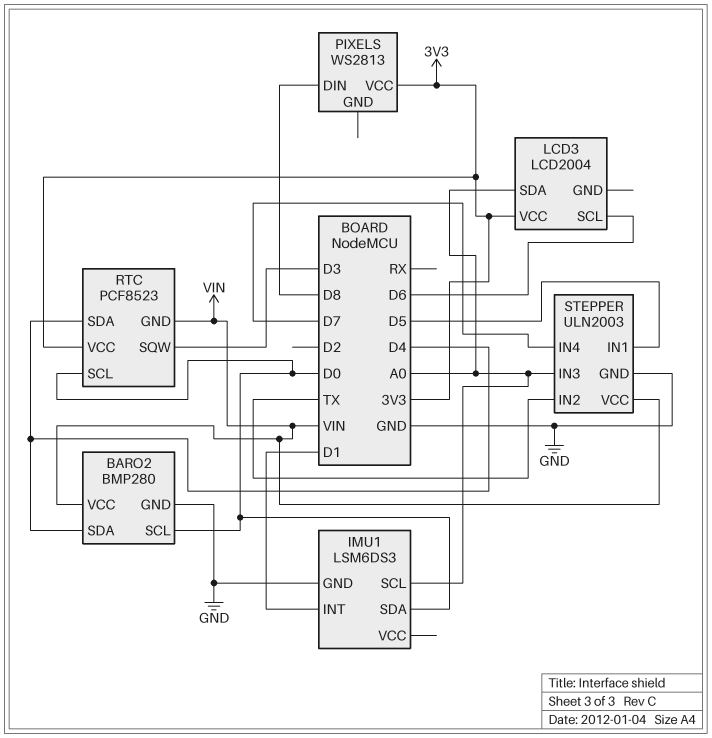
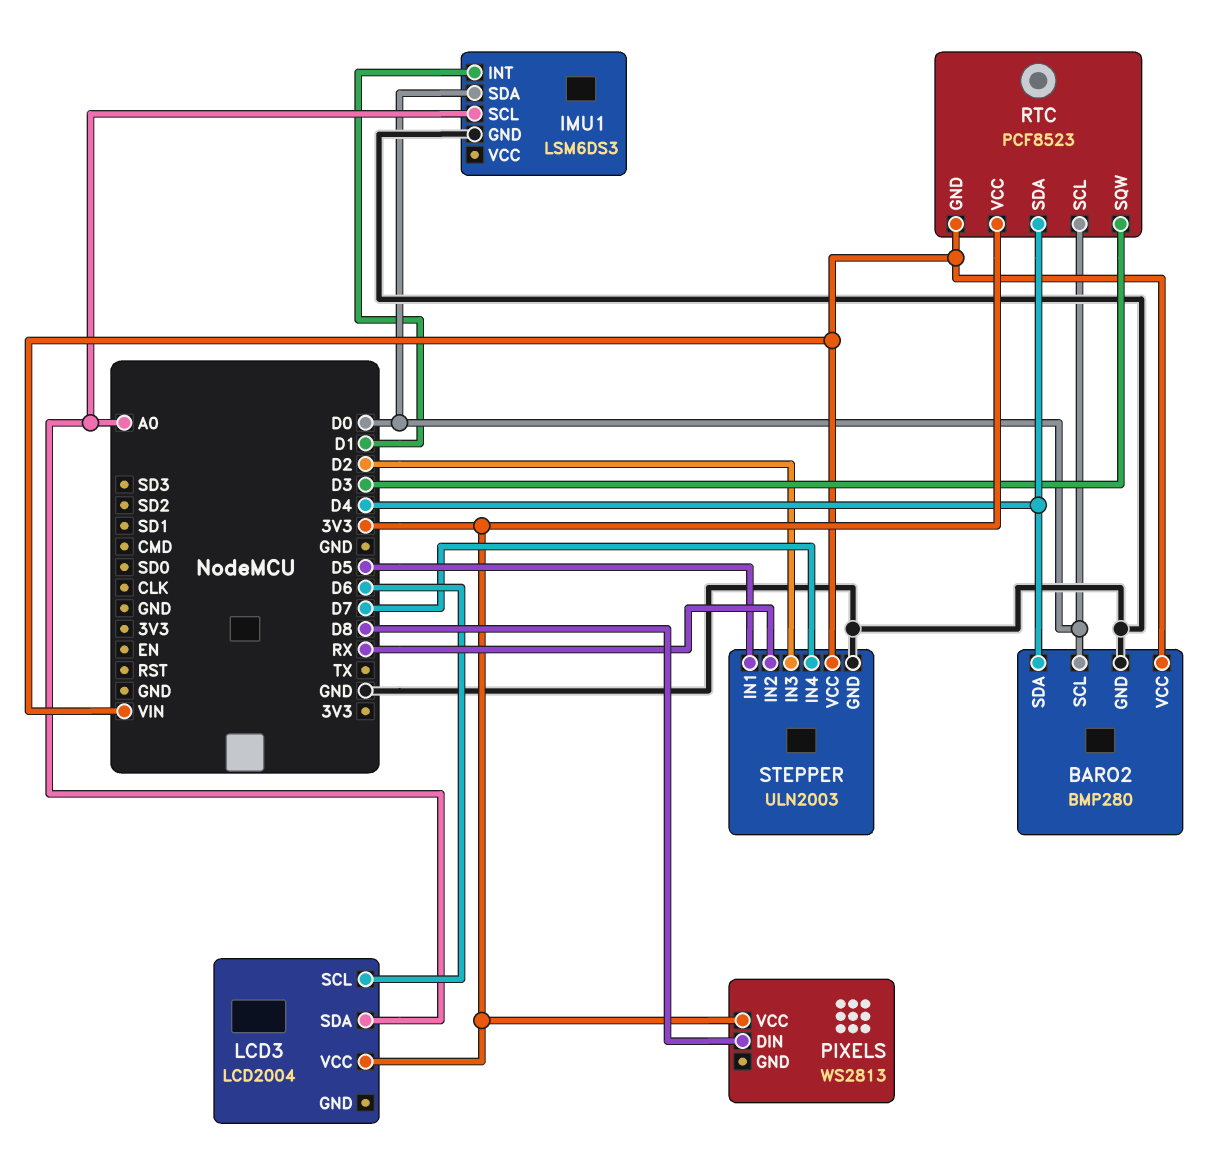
STEPPER pin IN2: TX -> RX
STEPPER pin IN3: A0 -> D2

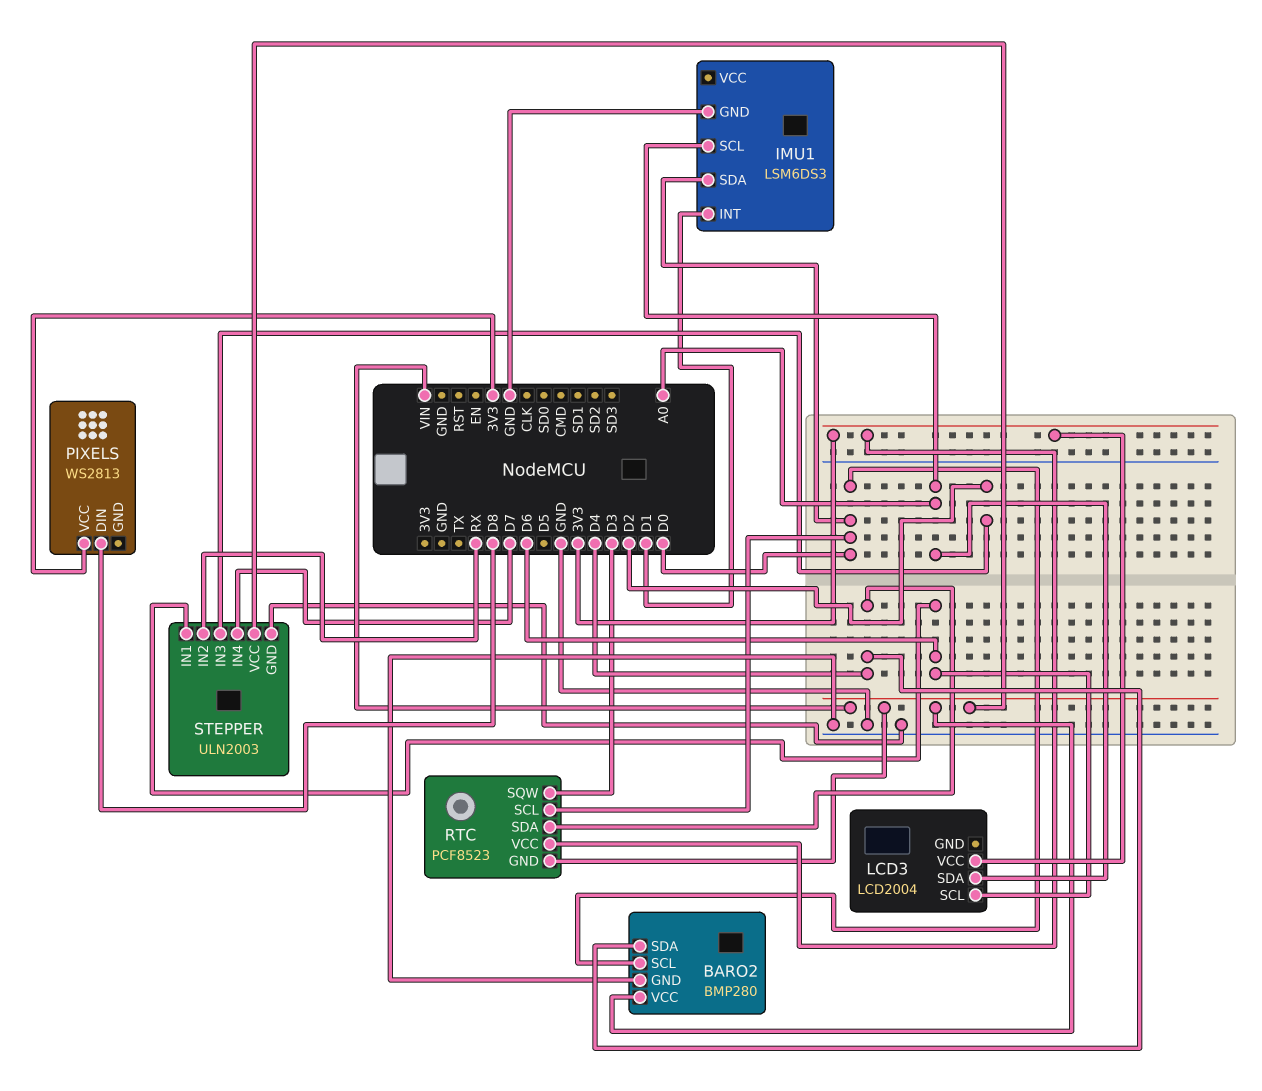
STEPPER pin IN1: D5 -> D6

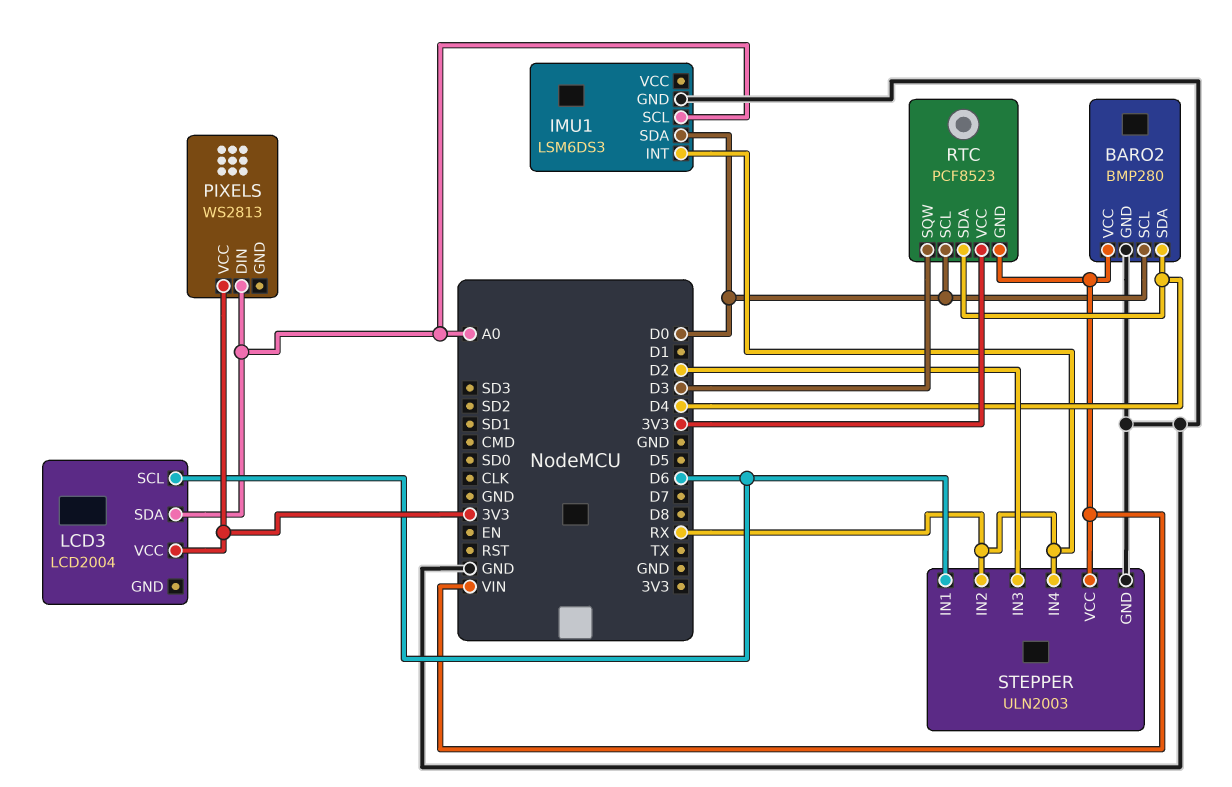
IMU1 pin INT: D1 -> RX
PIXELS pin DIN: D8 -> A0
STEPPER pin IN4: D7 -> RX

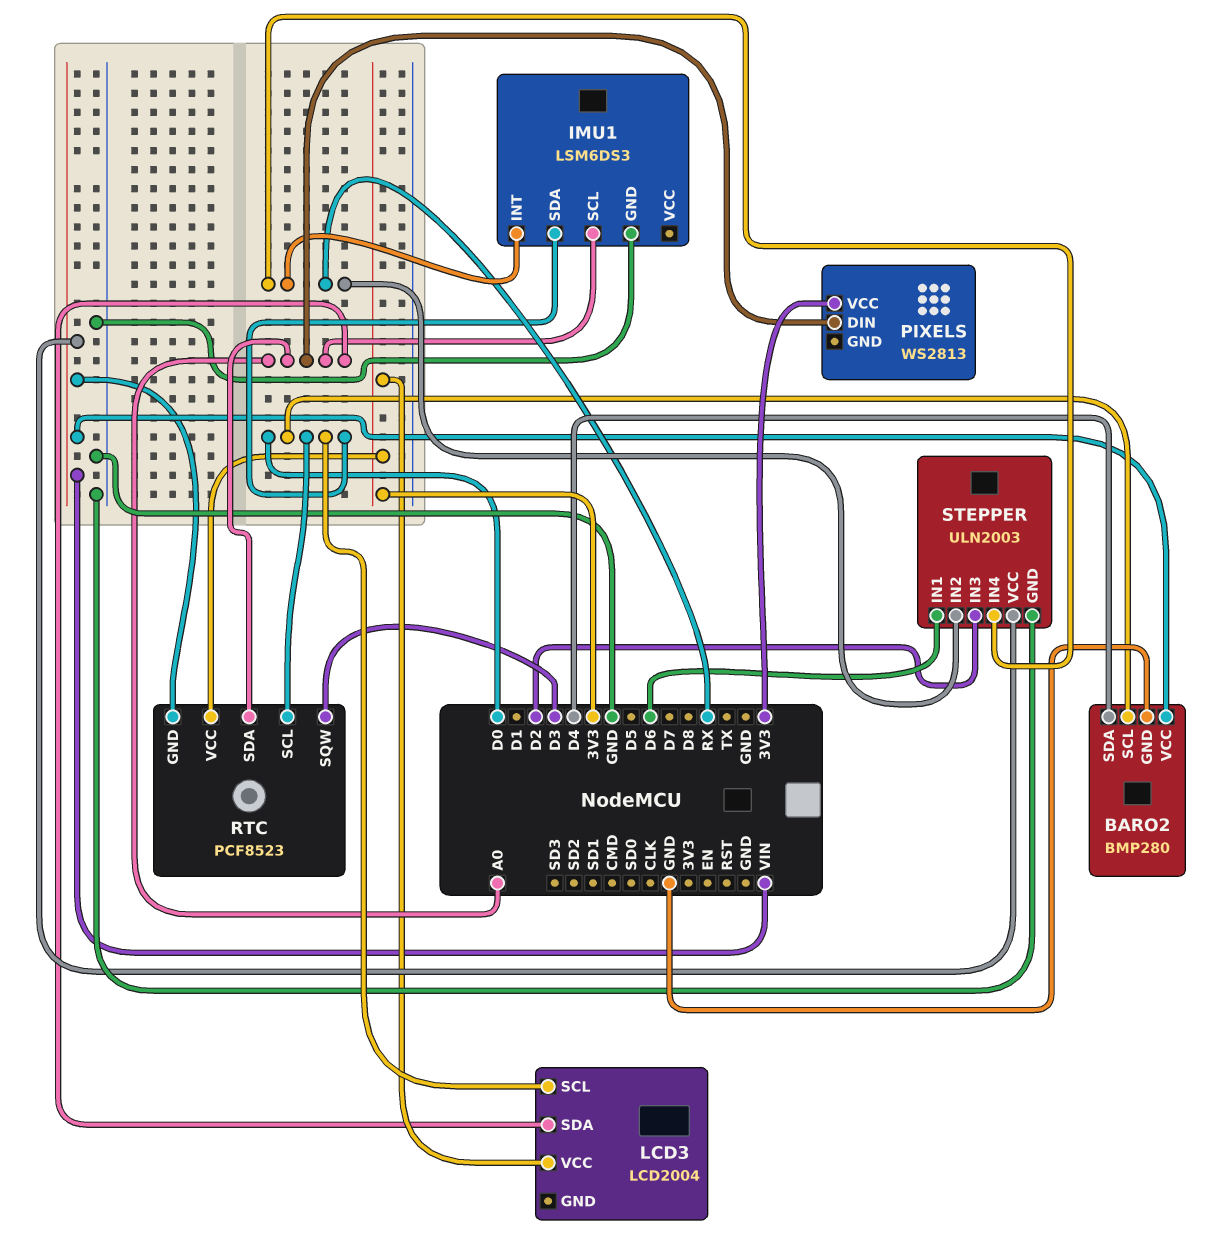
LCD3 pin SCL: D6 -> D0
RTC pin SDA: D4 -> A0

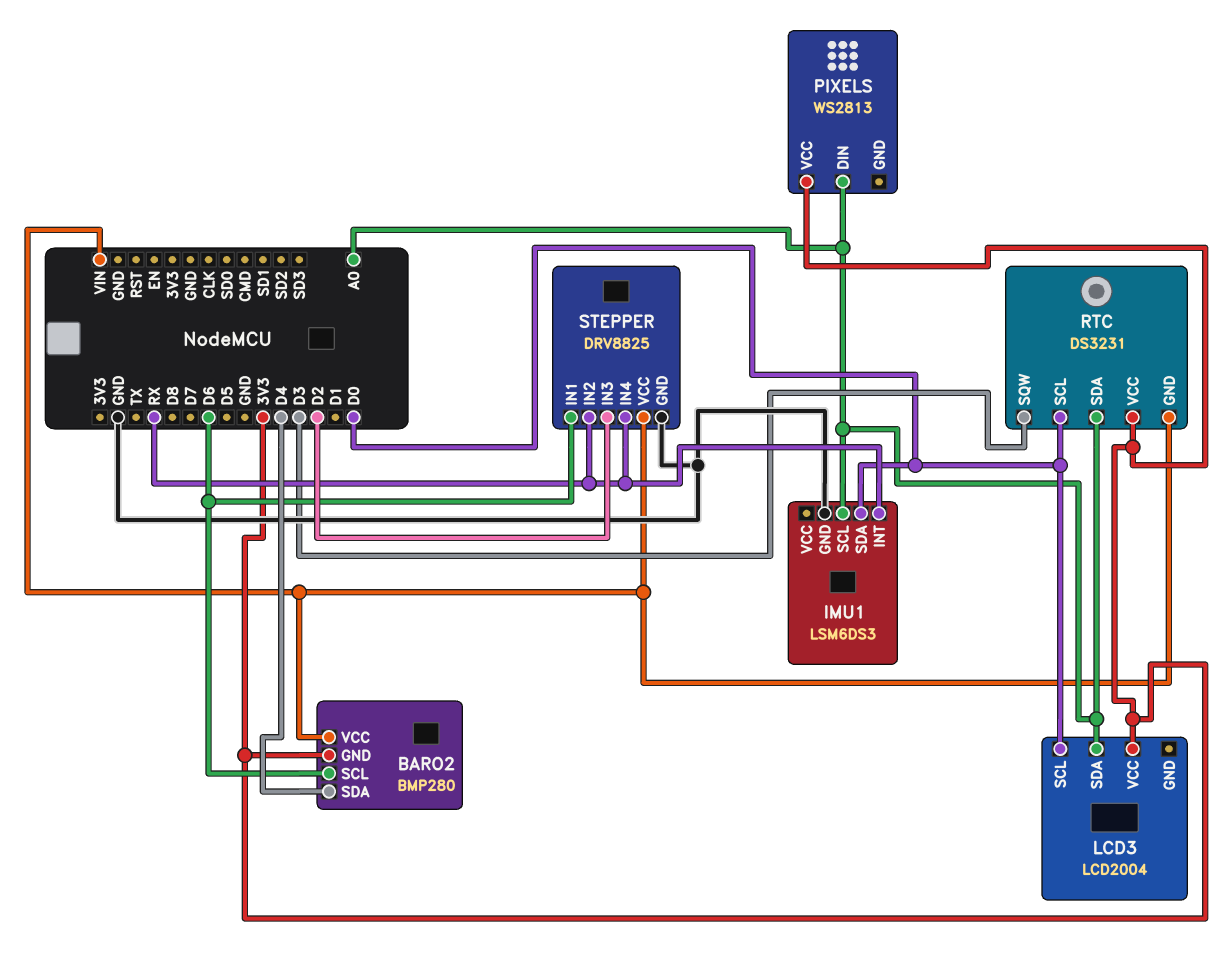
BARO2 pin GND: GND -> 3V3
BARO2 pin SCL: D0 -> D6
RTC: PCF8523 -> DS3231
STEPPER: ULN2003 -> DRV8825

